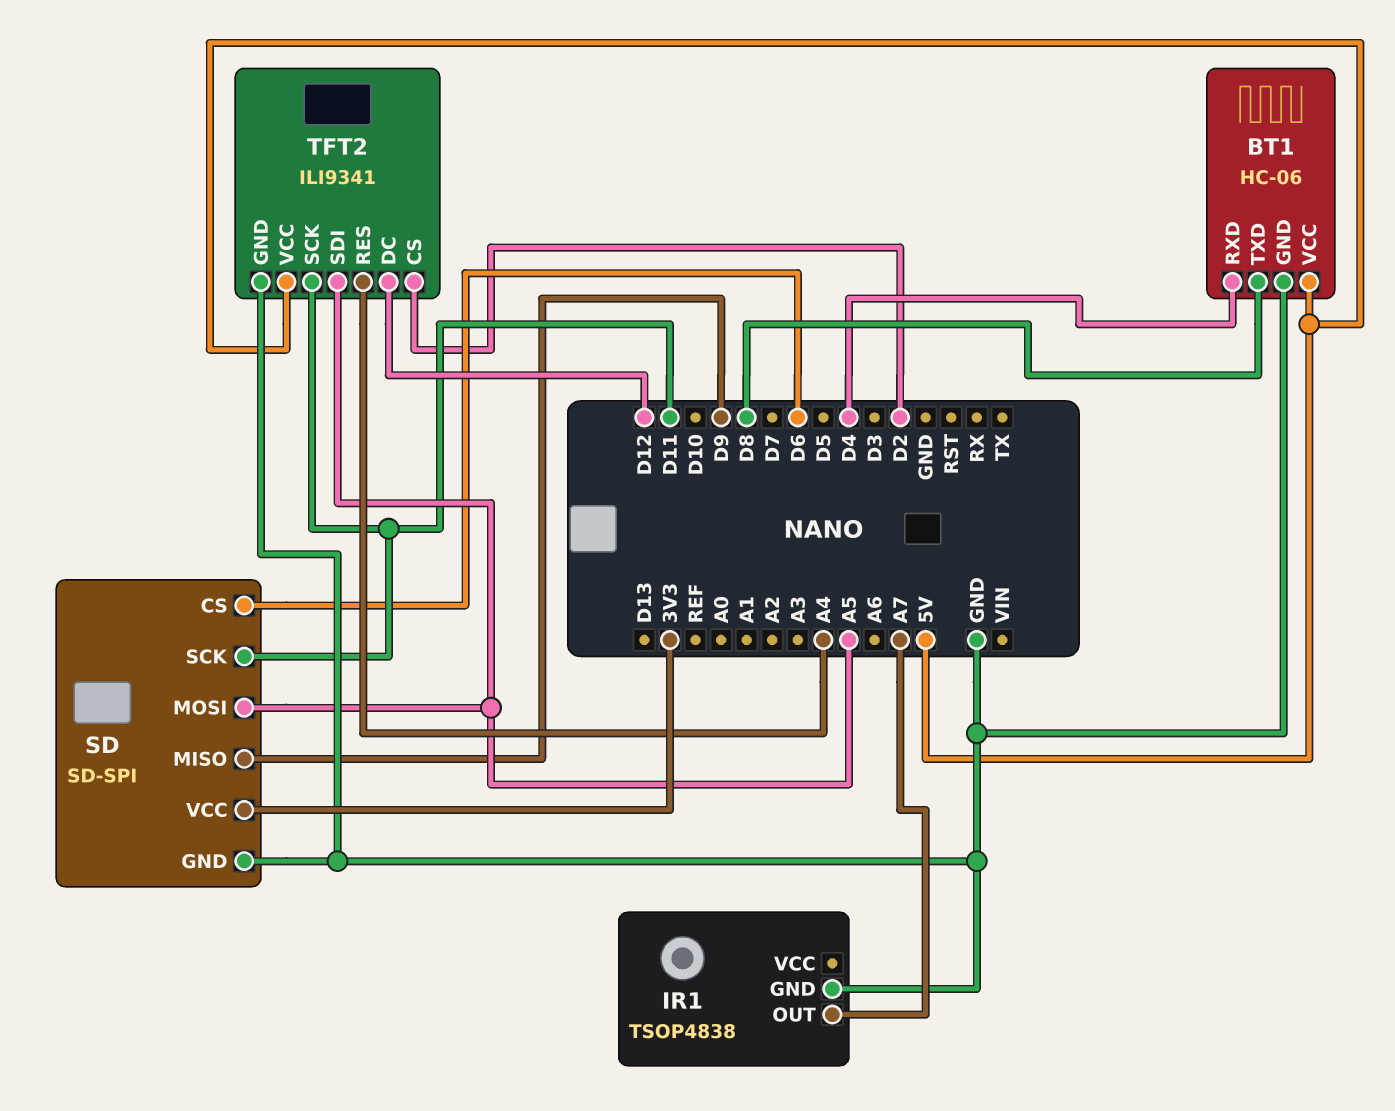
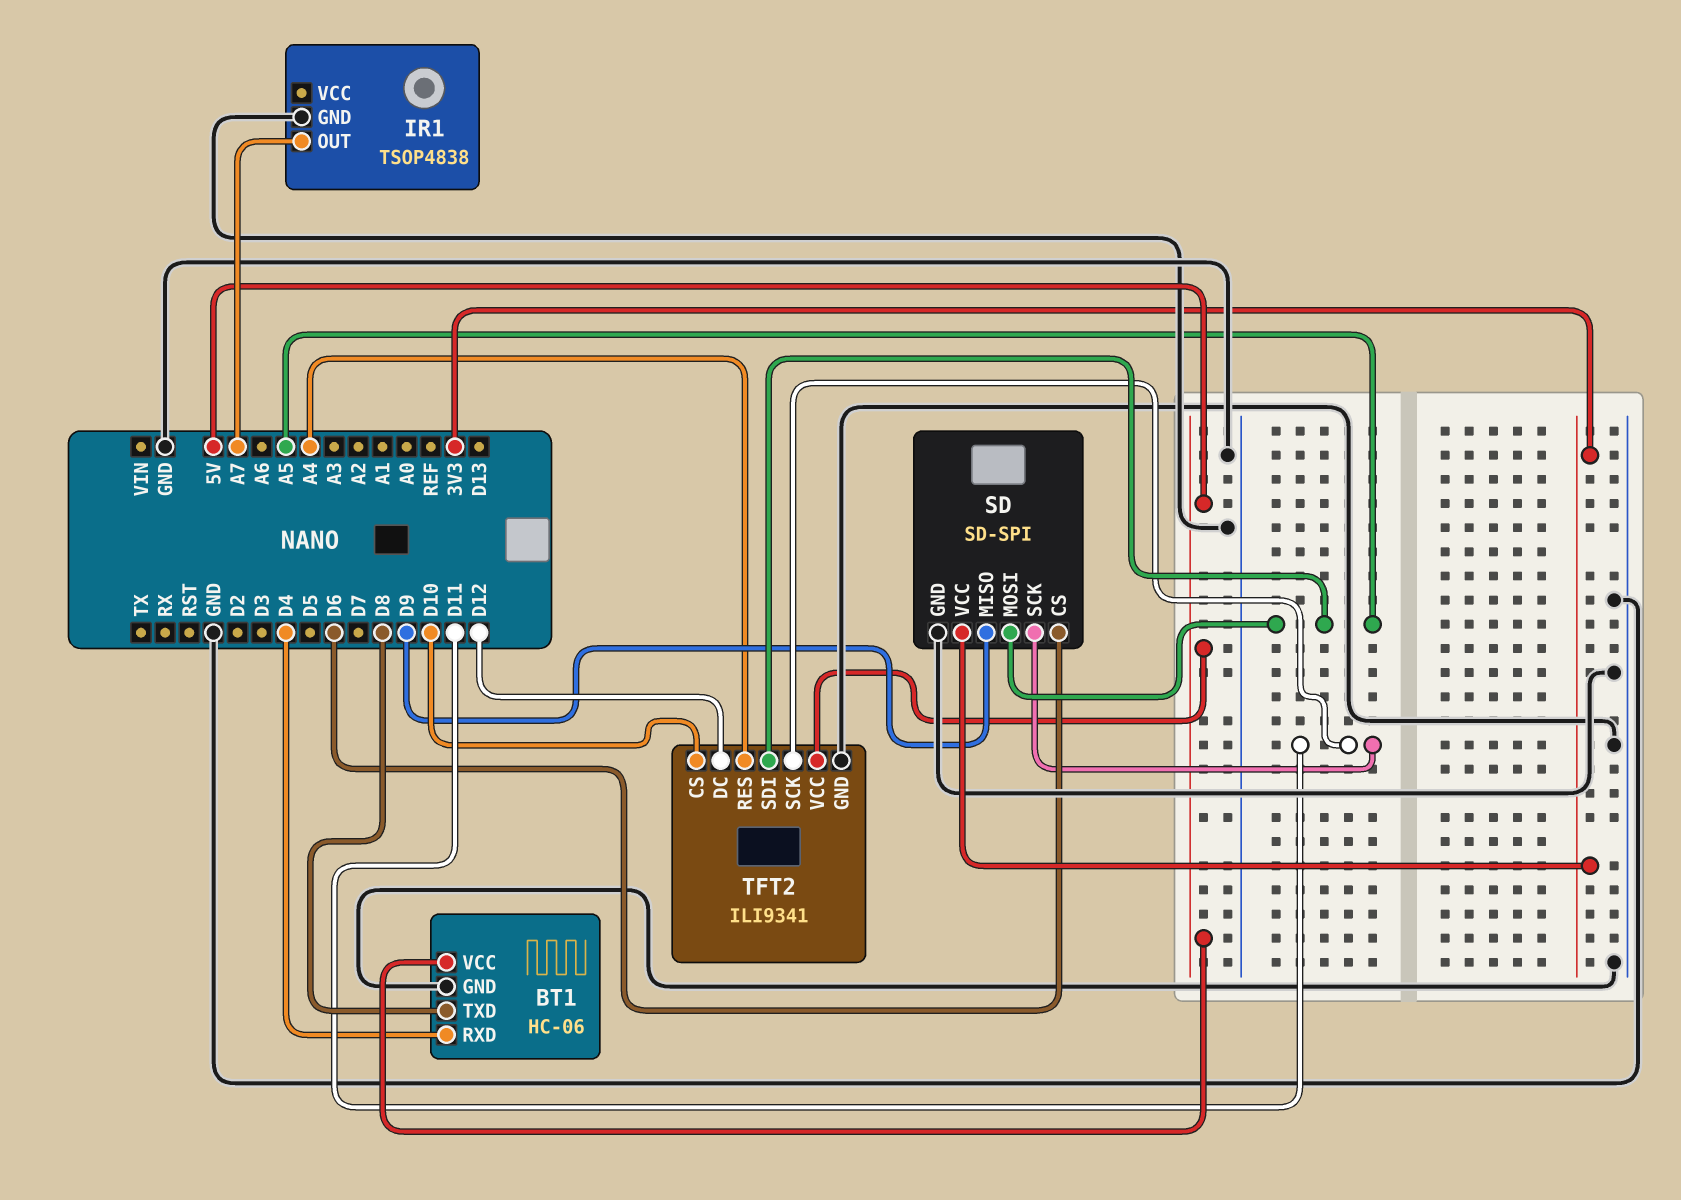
TFT2 pin CS: D2 -> D10

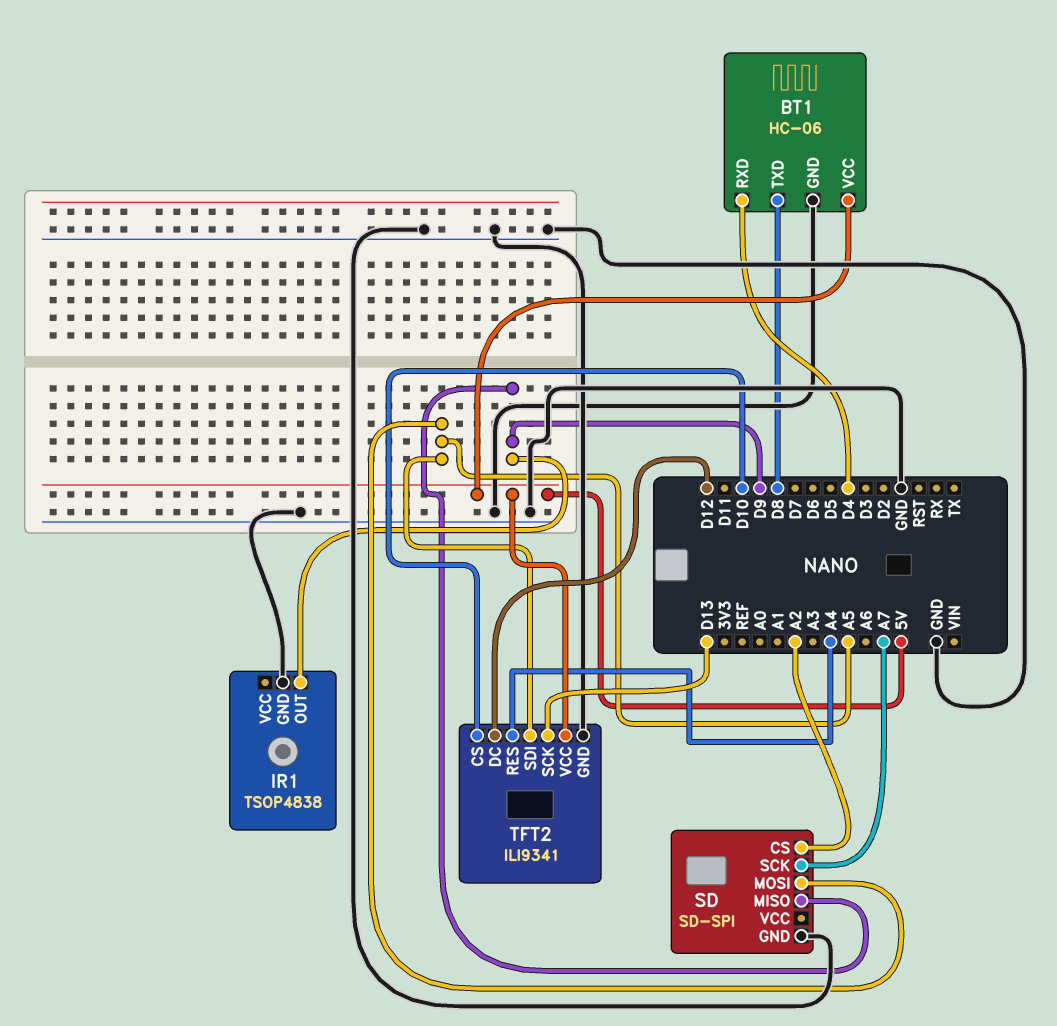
IR1 pin OUT: A7 -> D9
SD pin CS: D6 -> A2
SD pin SCK: D11 -> A7
SD pin VCC: 3V3 -> none
TFT2 pin SCK: D11 -> D13

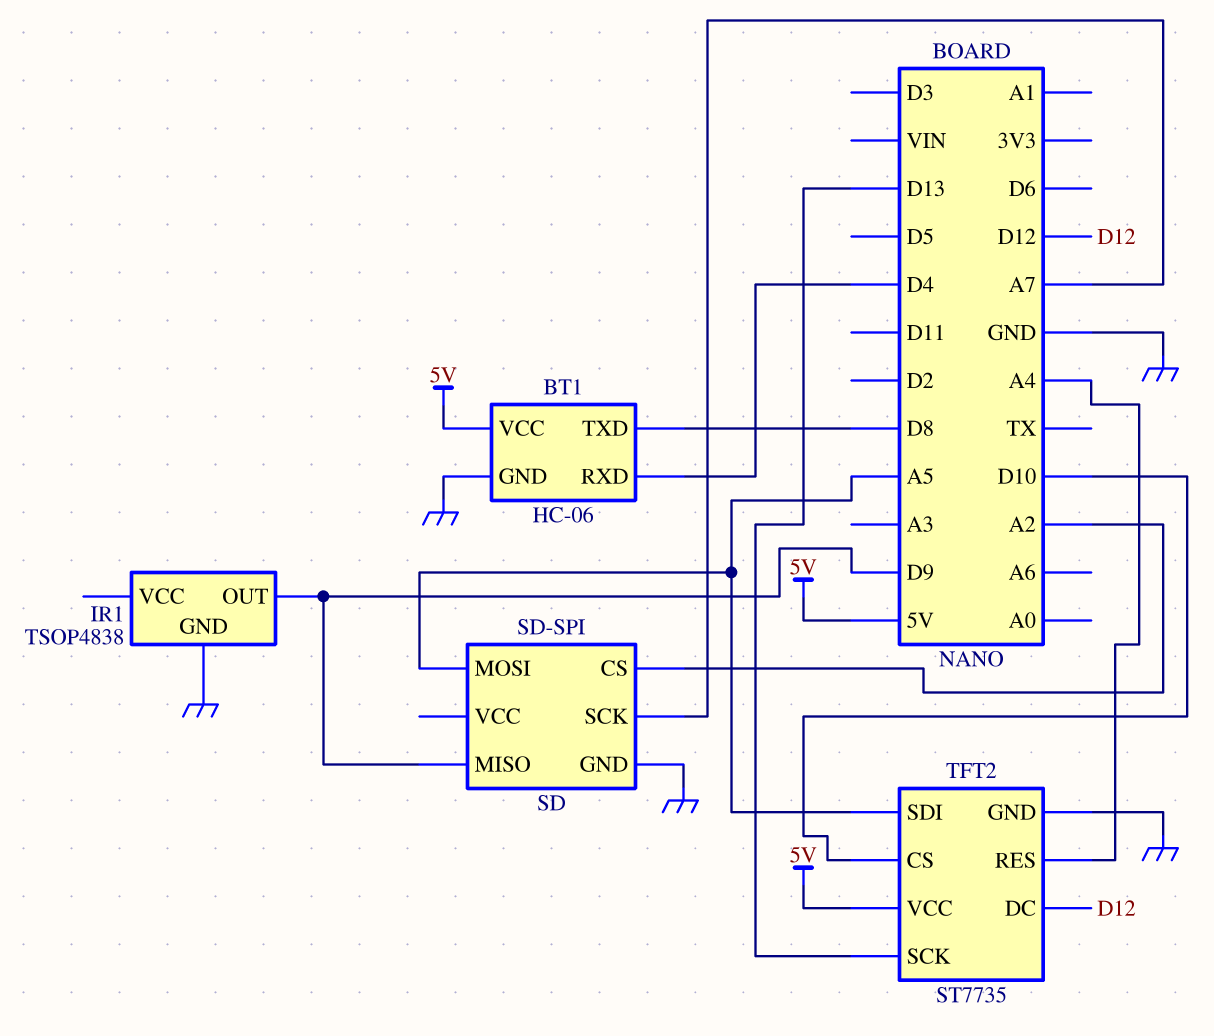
TFT2: ILI9341 -> ST7735

